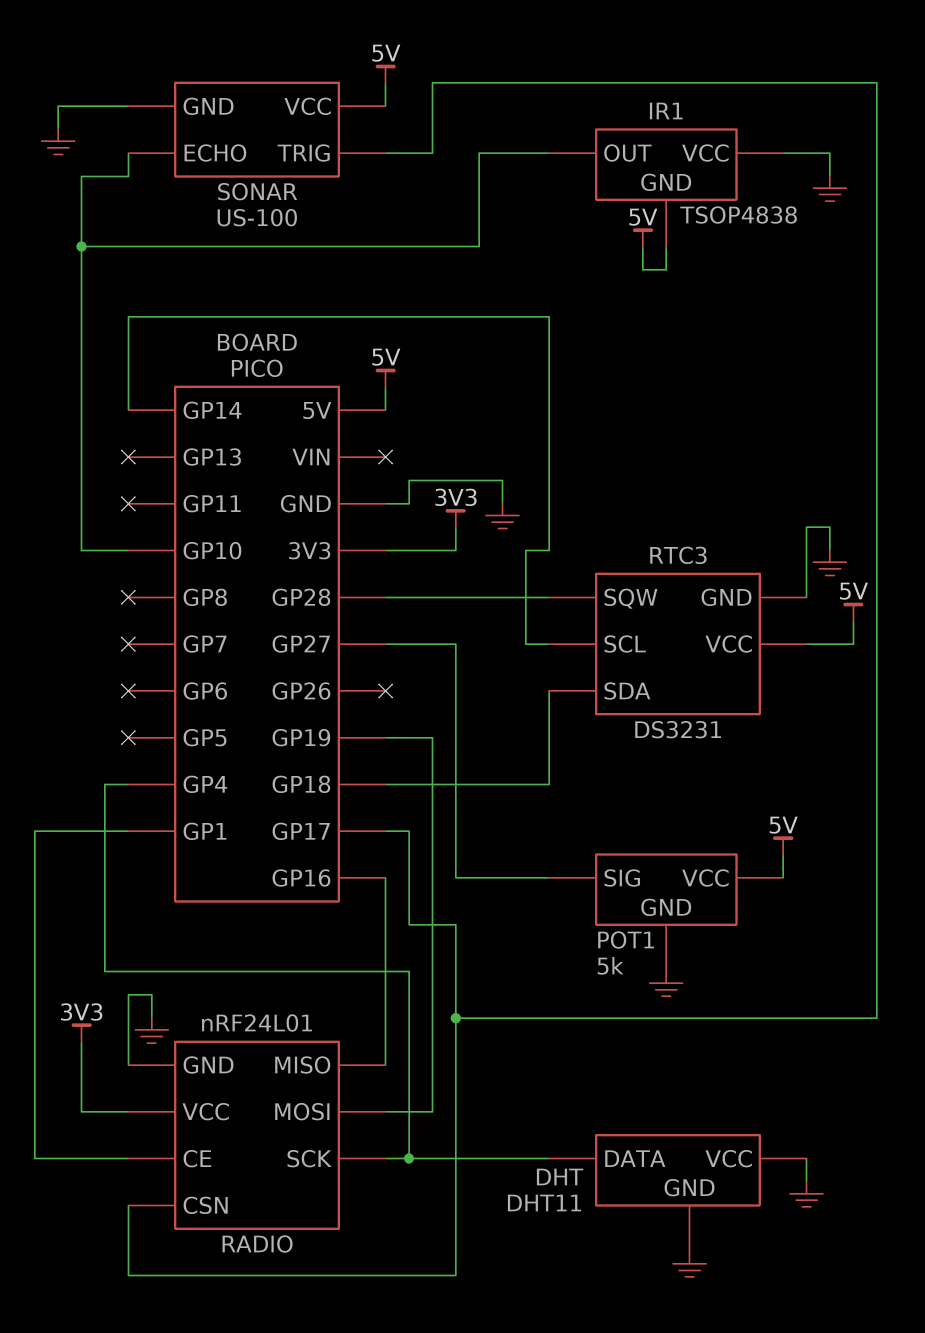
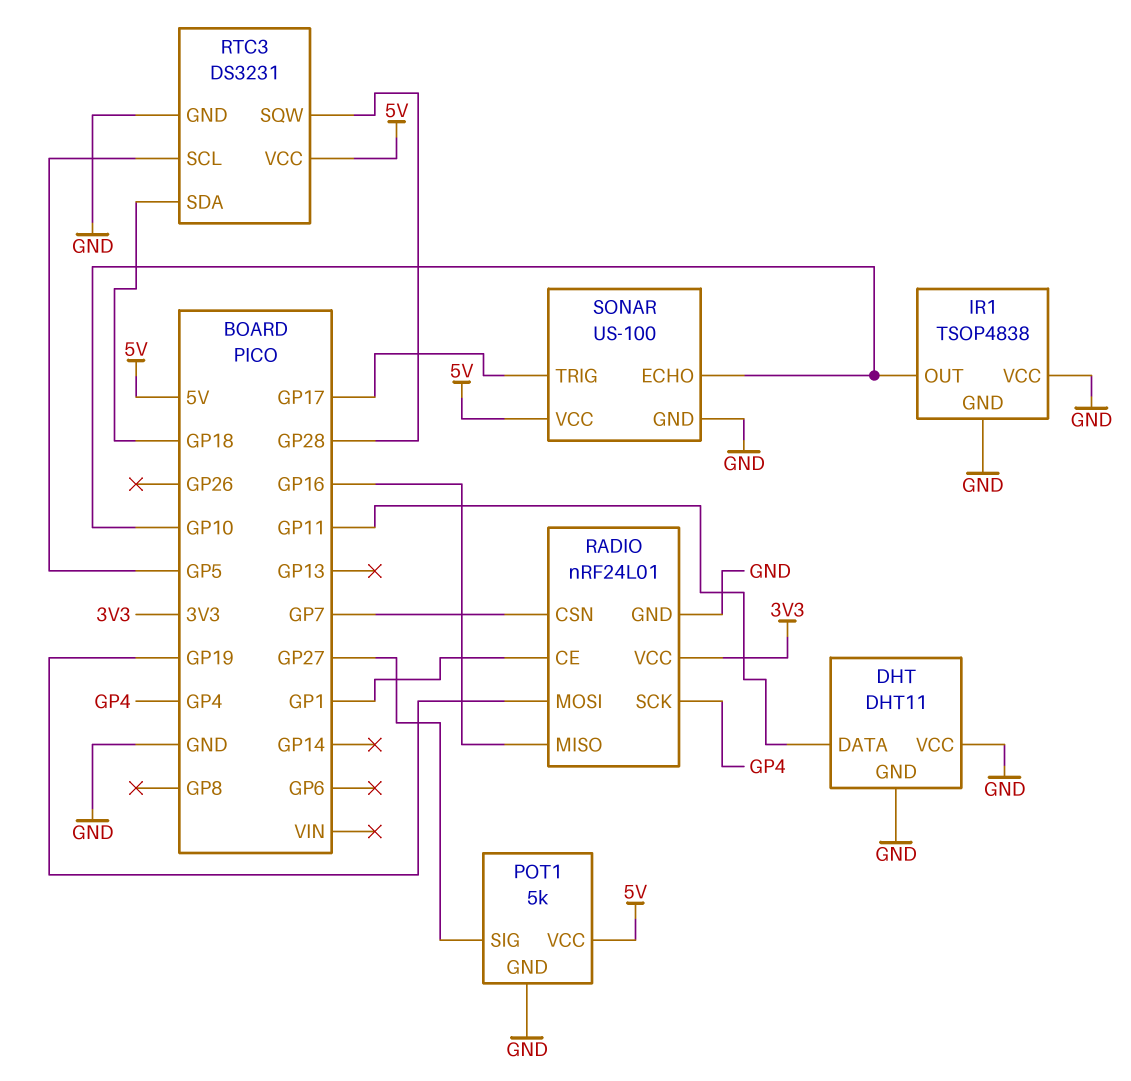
DHT pin DATA: GP4 -> GP11
IR1 pin GND: 5V -> GND
RADIO pin CSN: GP17 -> GP7
RTC3 pin SCL: GP14 -> GP5

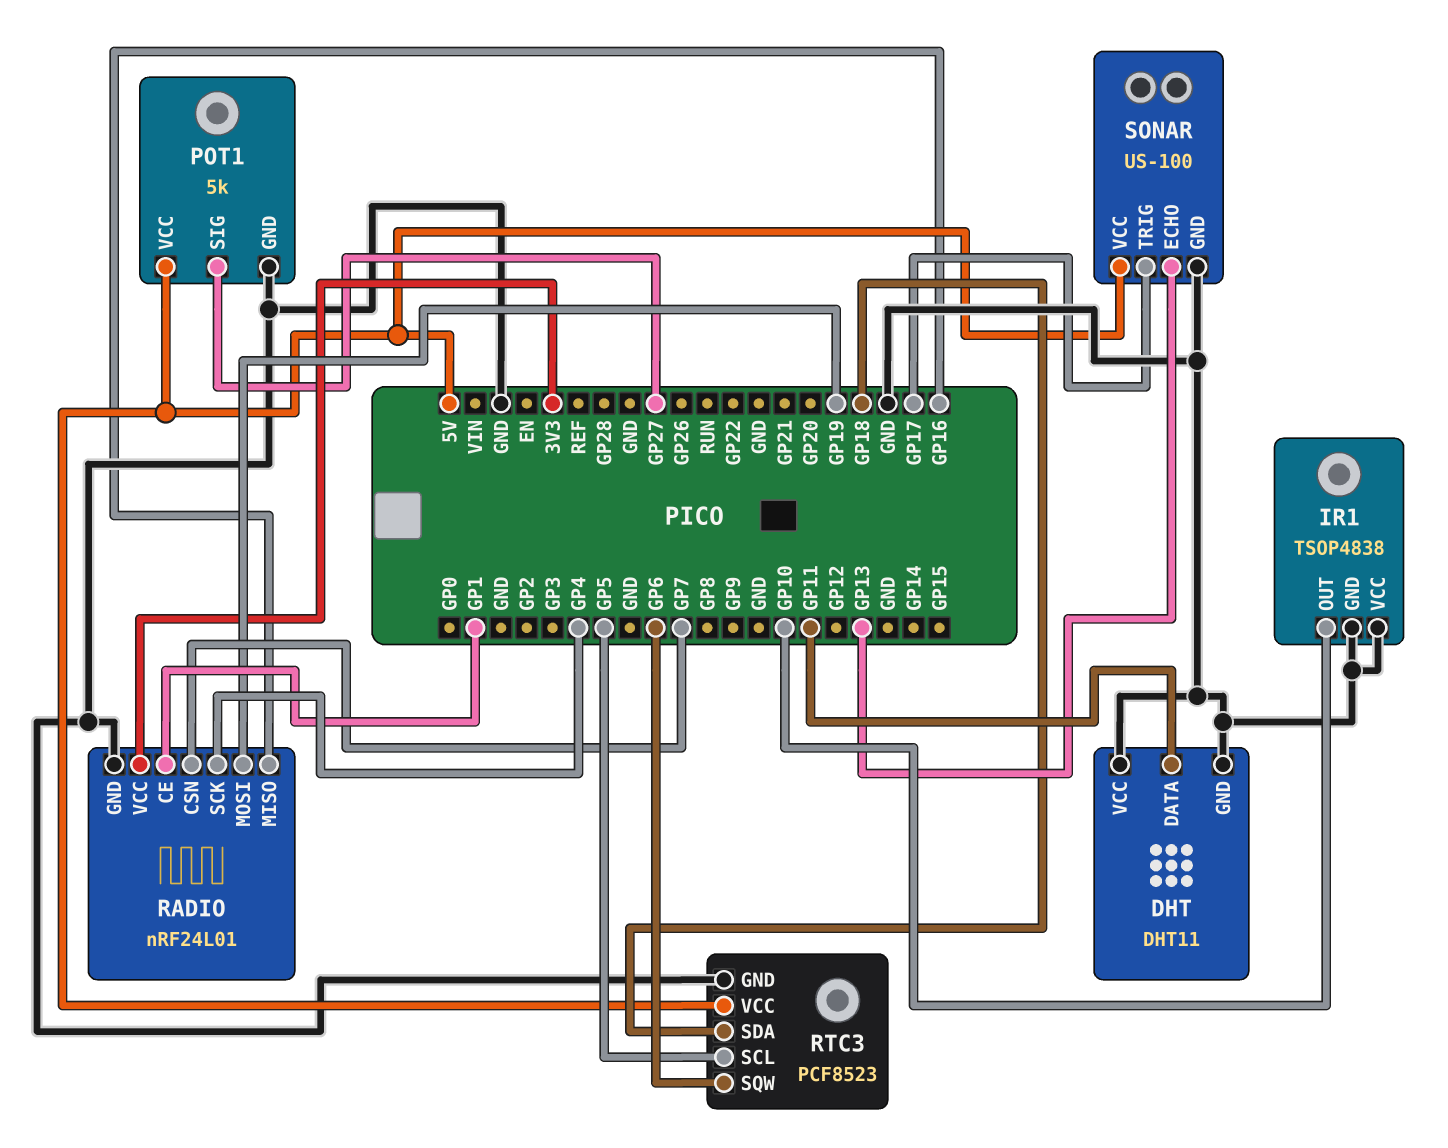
RTC3: DS3231 -> PCF8523
RTC3 pin SQW: GP28 -> GP6
SONAR pin ECHO: GP10 -> GP13

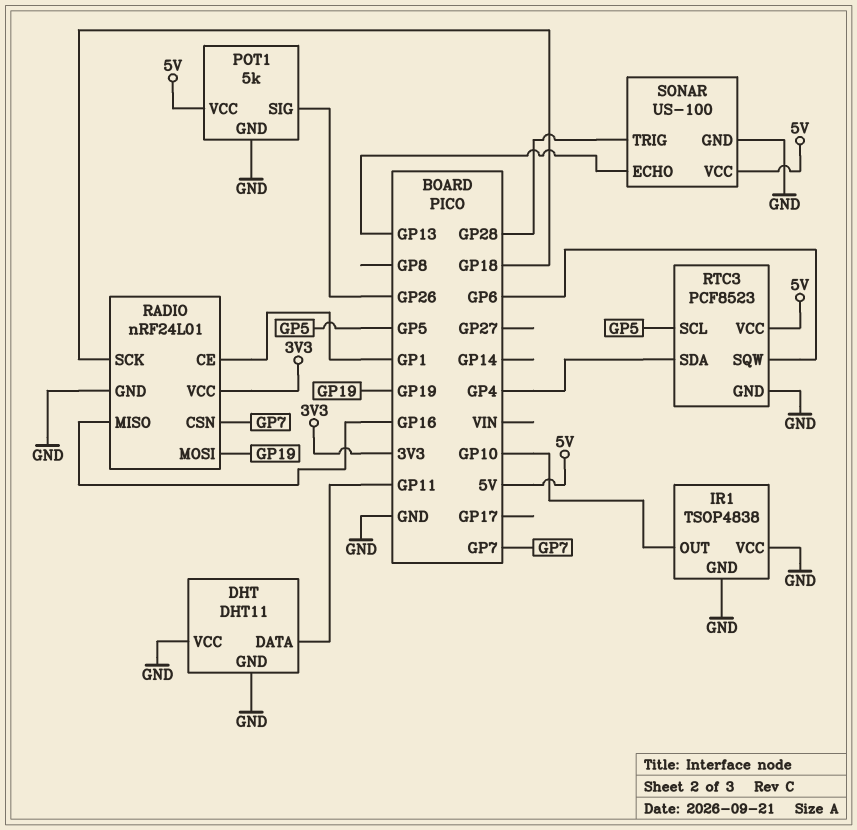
POT1 pin SIG: GP27 -> GP26
RADIO pin SCK: GP4 -> GP18
RTC3 pin SDA: GP18 -> GP4
SONAR pin TRIG: GP17 -> GP28

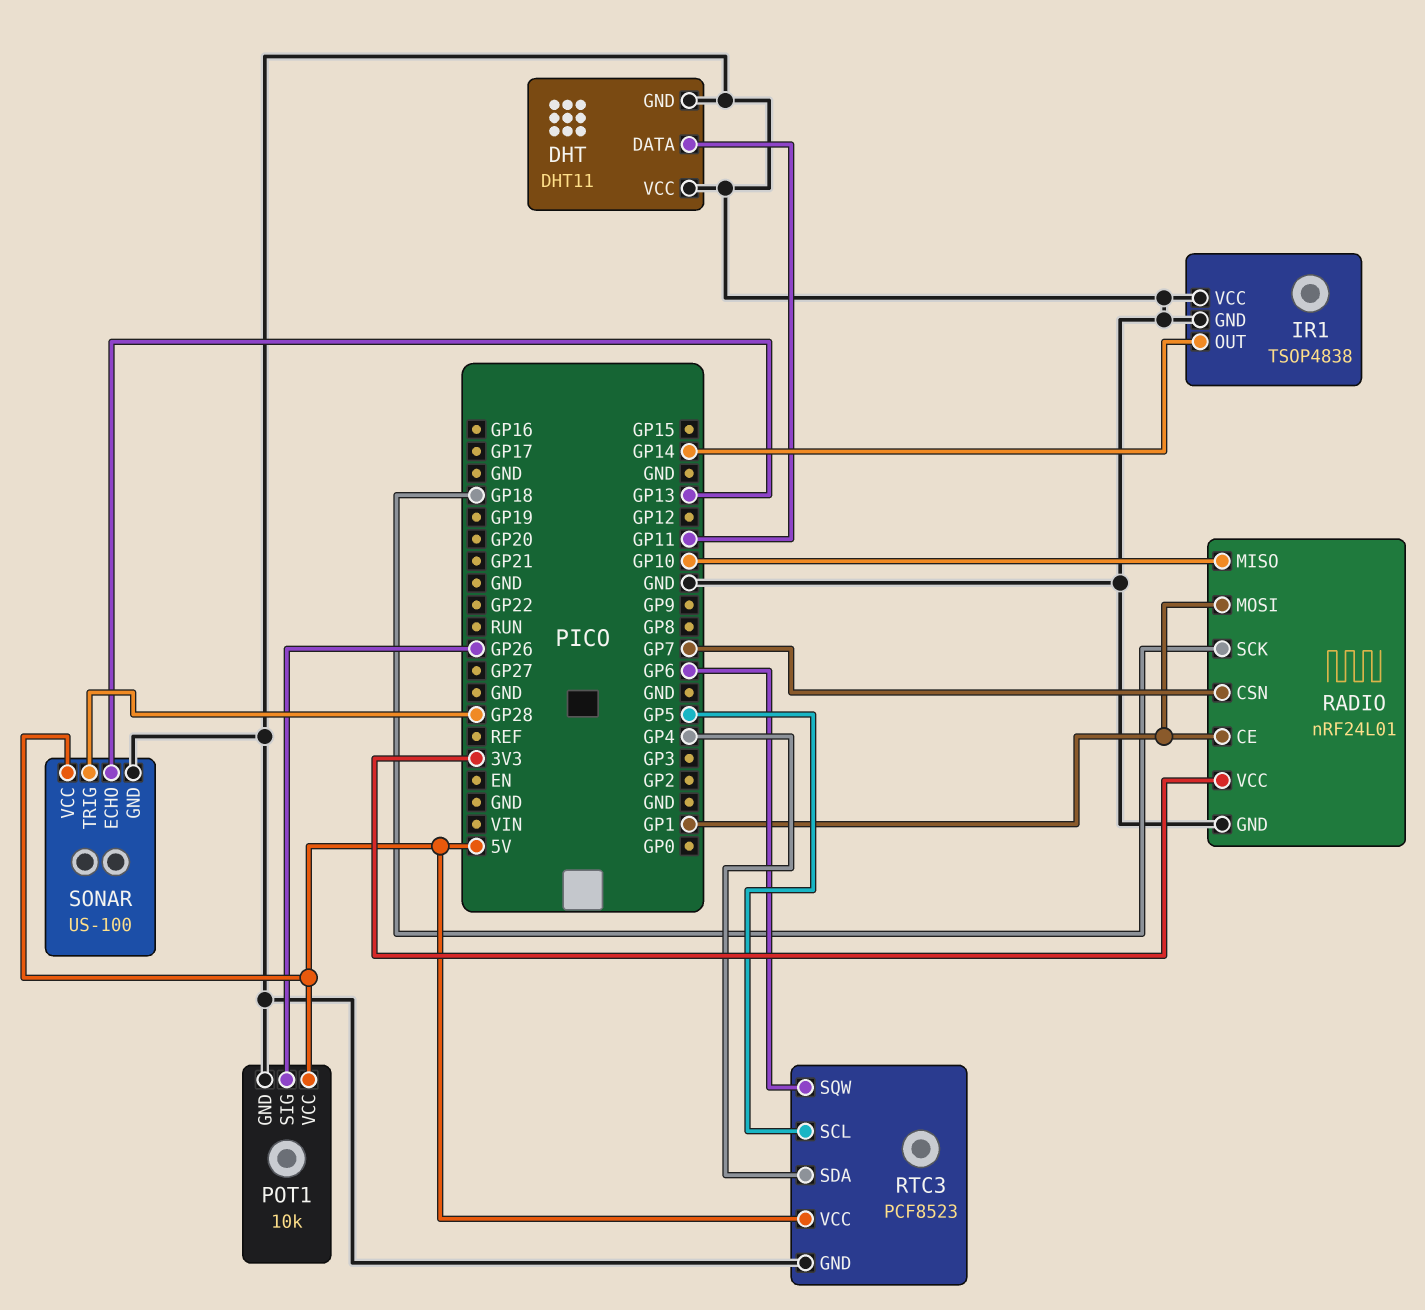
IR1 pin OUT: GP10 -> GP14
POT1: 5k -> 10k
RADIO pin MISO: GP16 -> GP10
RADIO pin MOSI: GP19 -> GP1

